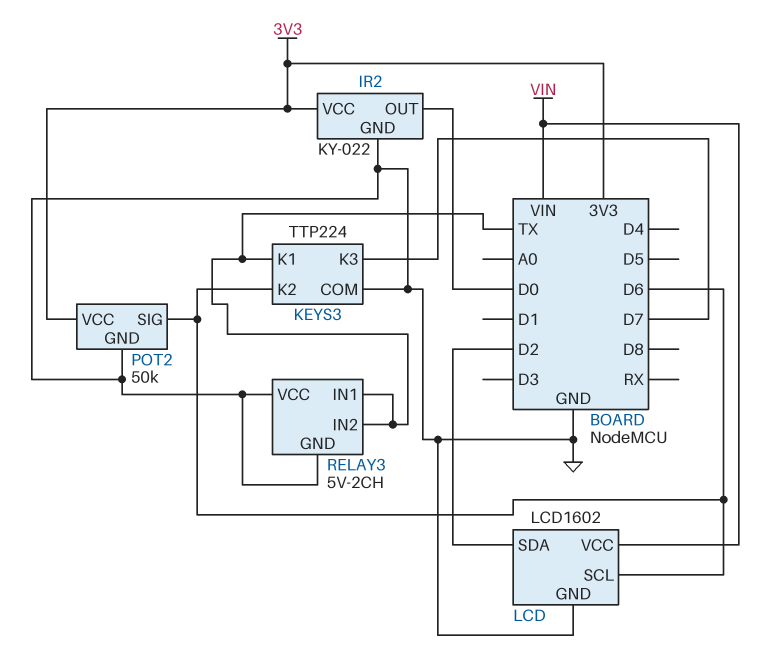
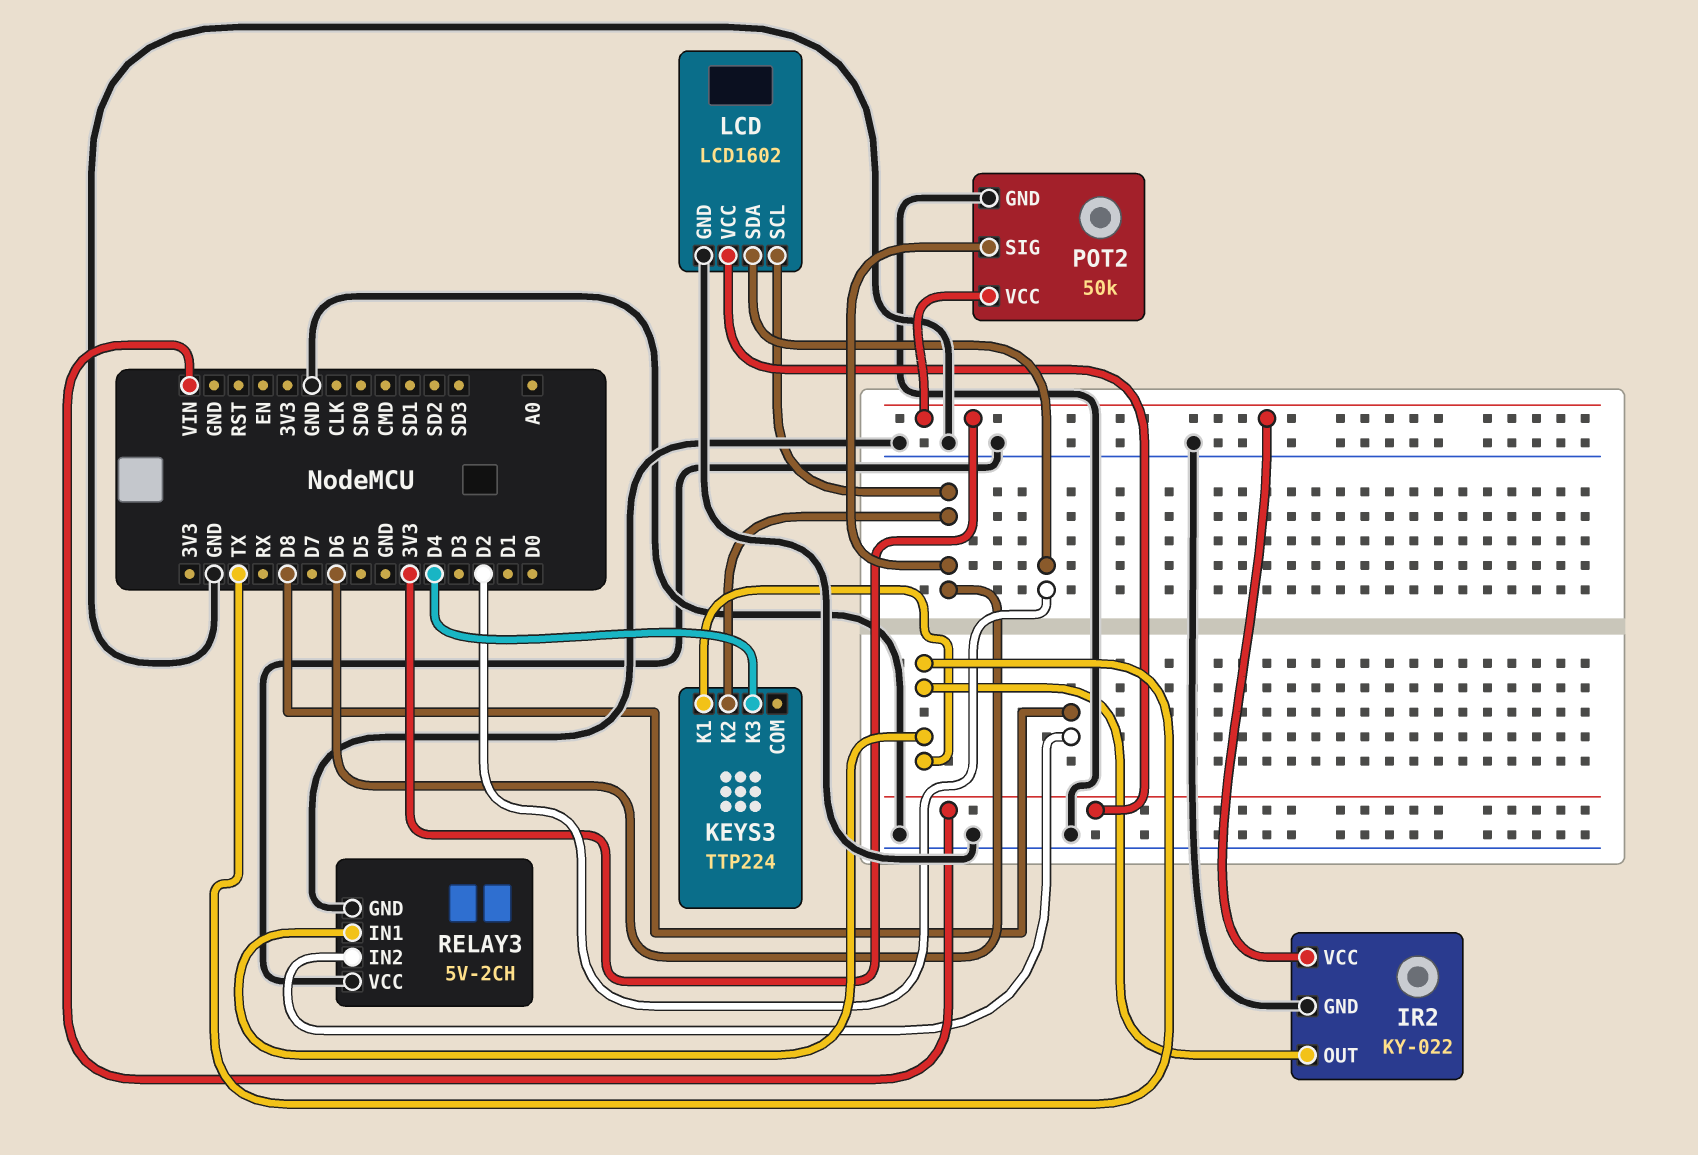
IR2 pin OUT: D0 -> TX
KEYS3 pin COM: GND -> none
KEYS3 pin K3: D7 -> D4
RELAY3 pin IN2: TX -> D8

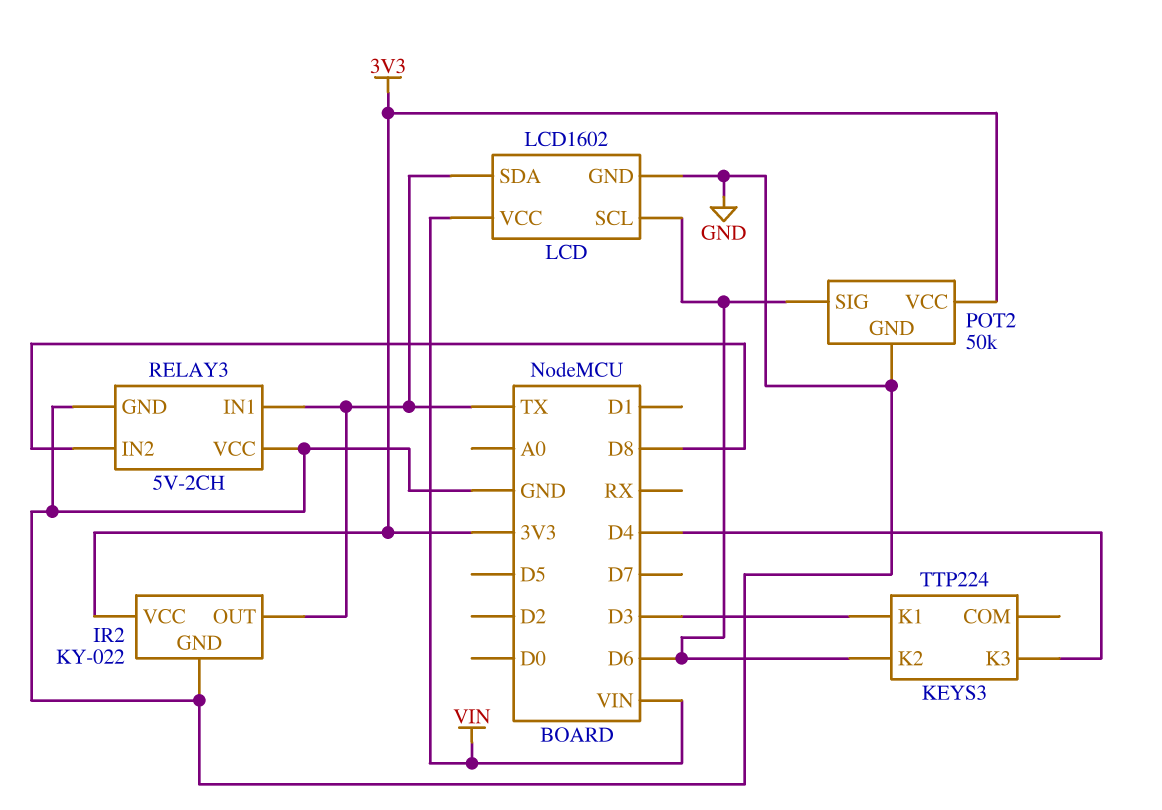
KEYS3 pin K1: TX -> D3
LCD pin SDA: D2 -> TX

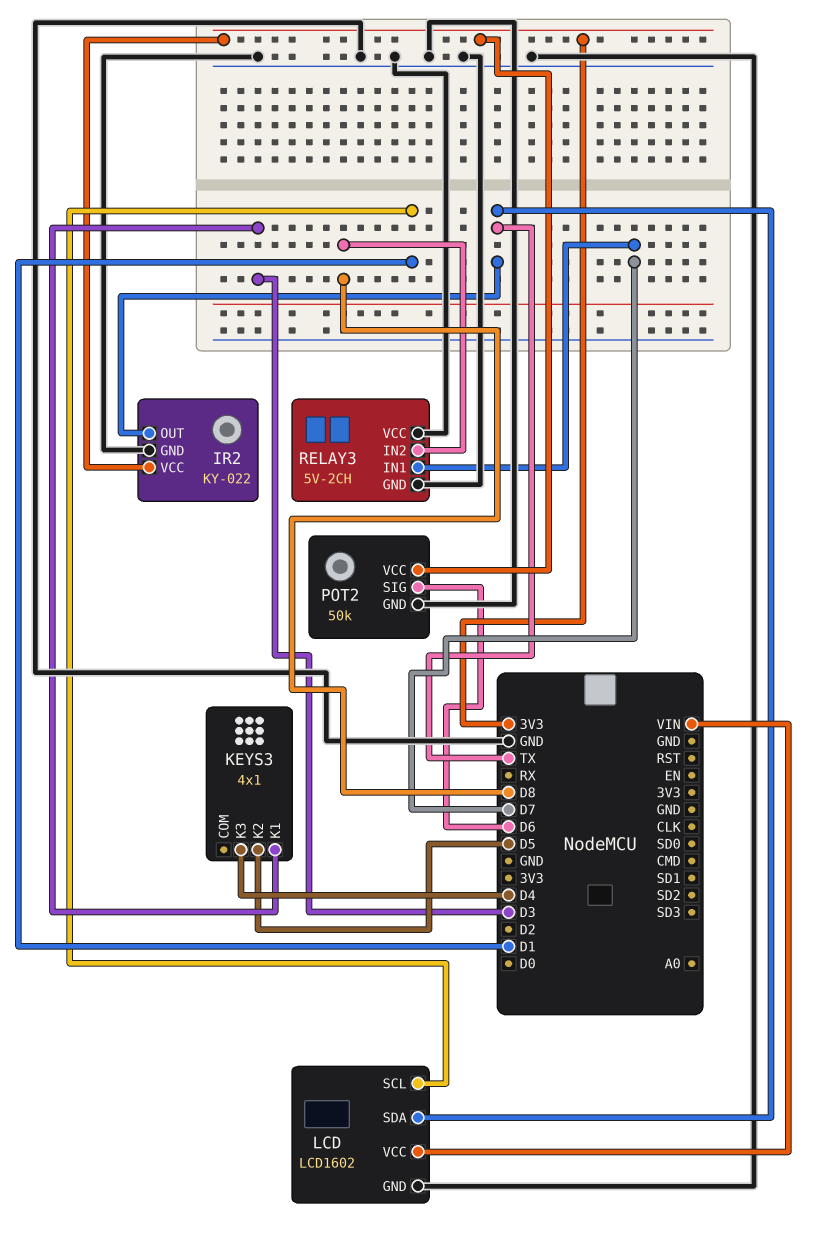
KEYS3: TTP224 -> 4x1
KEYS3 pin K2: D6 -> D5
LCD pin SCL: D6 -> D1
RELAY3 pin IN1: TX -> D7

